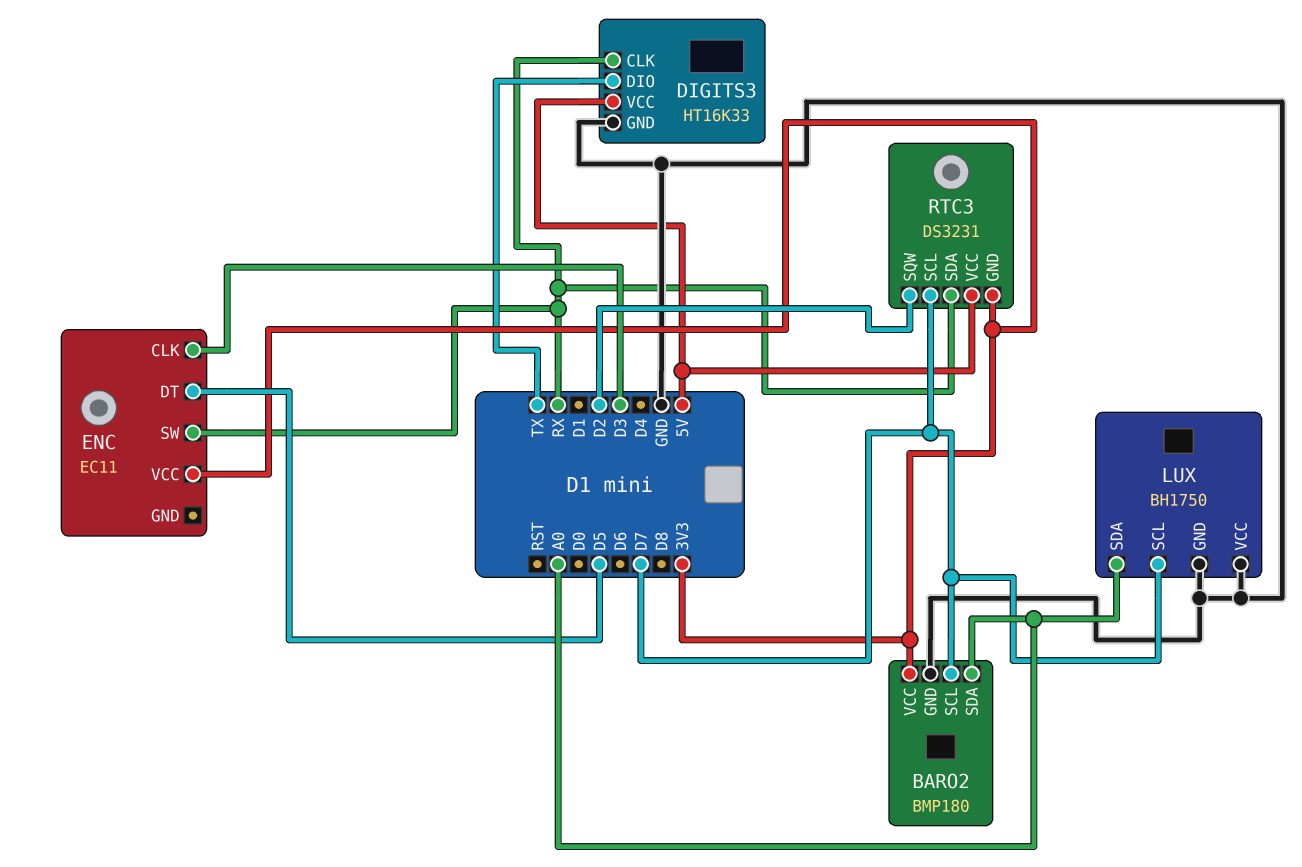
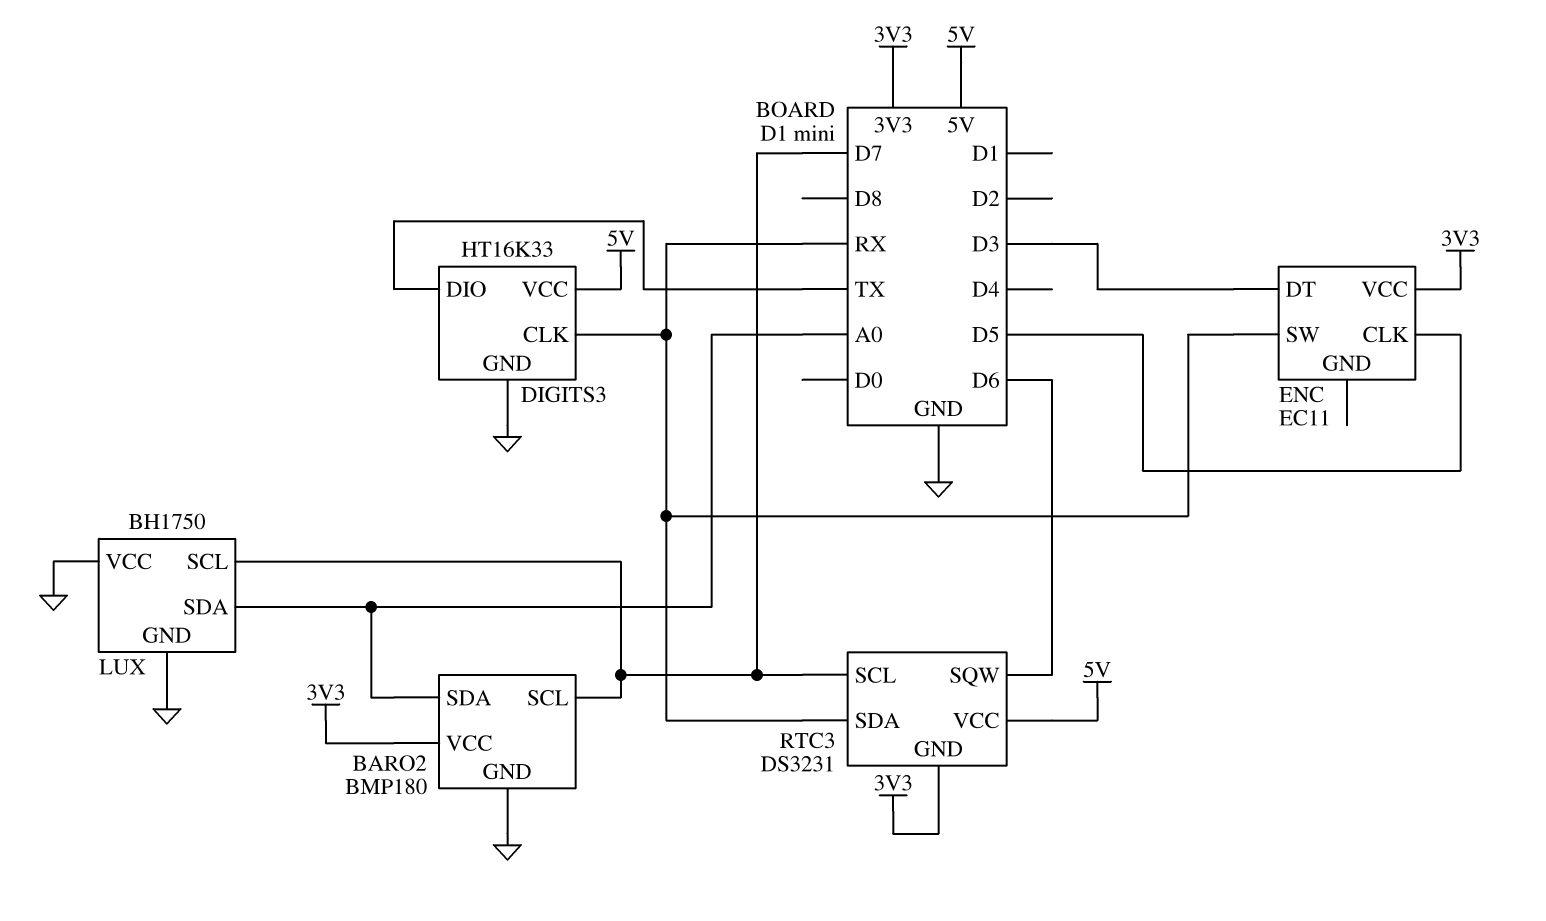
ENC pin CLK: D3 -> D5
ENC pin DT: D5 -> D3
RTC3 pin SQW: D2 -> D6

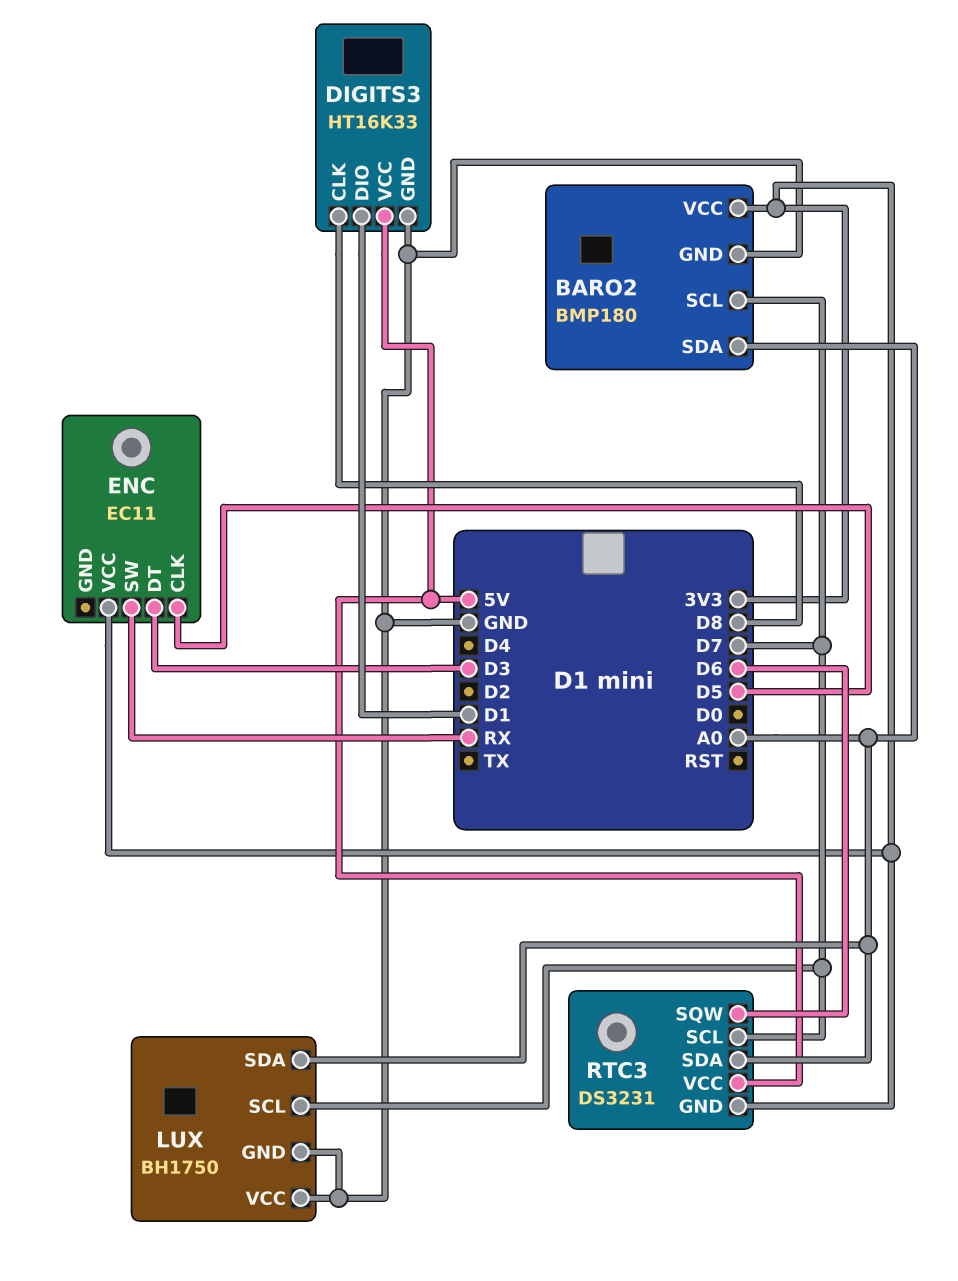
DIGITS3 pin CLK: RX -> D8
DIGITS3 pin DIO: TX -> D1
RTC3 pin SDA: RX -> A0

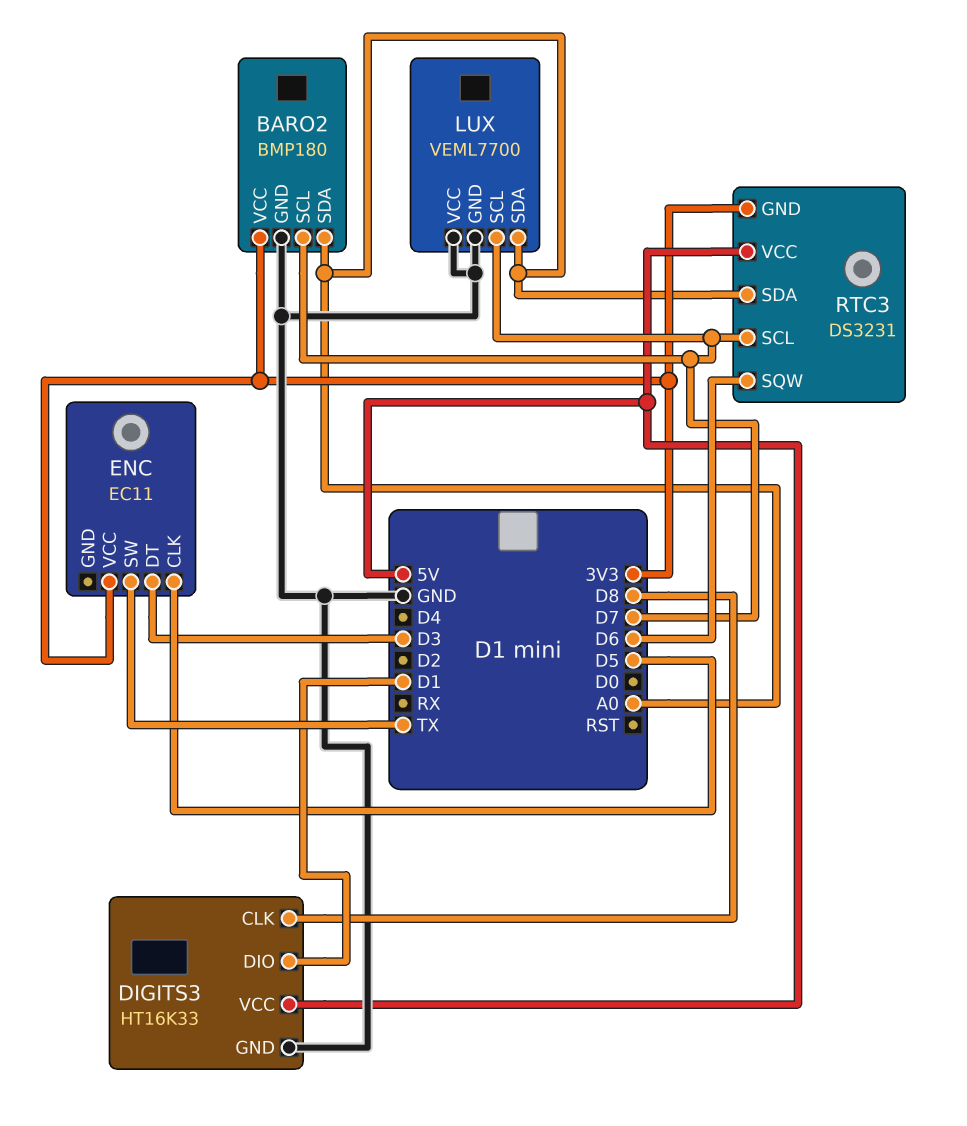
ENC pin SW: RX -> TX
LUX: BH1750 -> VEML7700

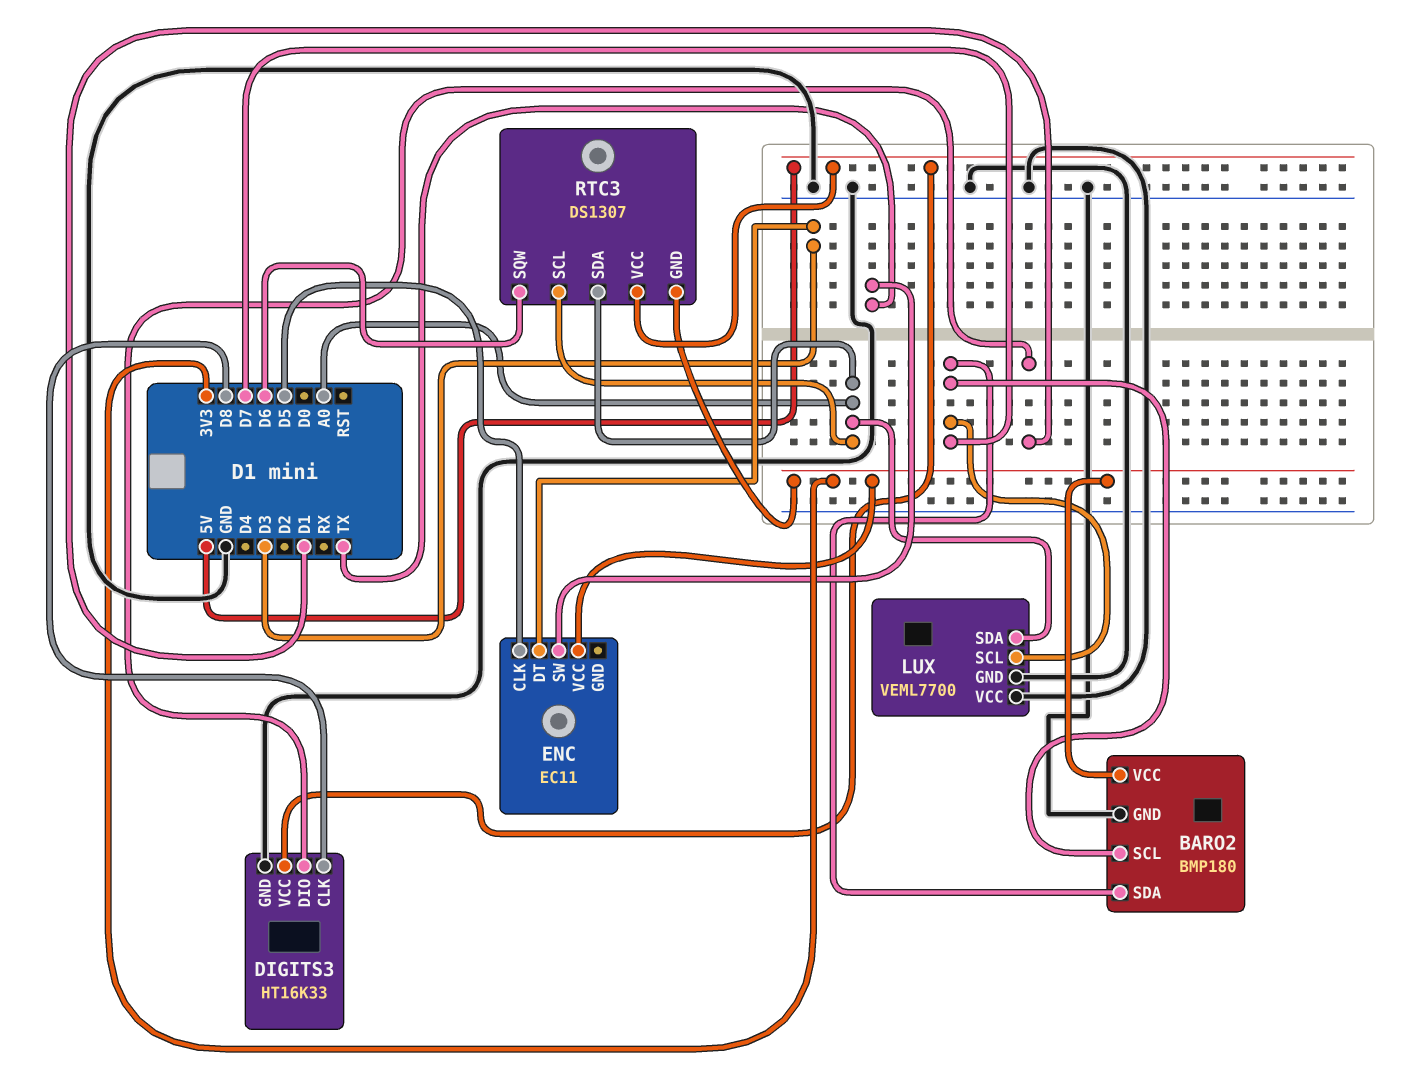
BARO2 pin SDA: A0 -> D7
RTC3: DS3231 -> DS1307
RTC3 pin SCL: D7 -> A0

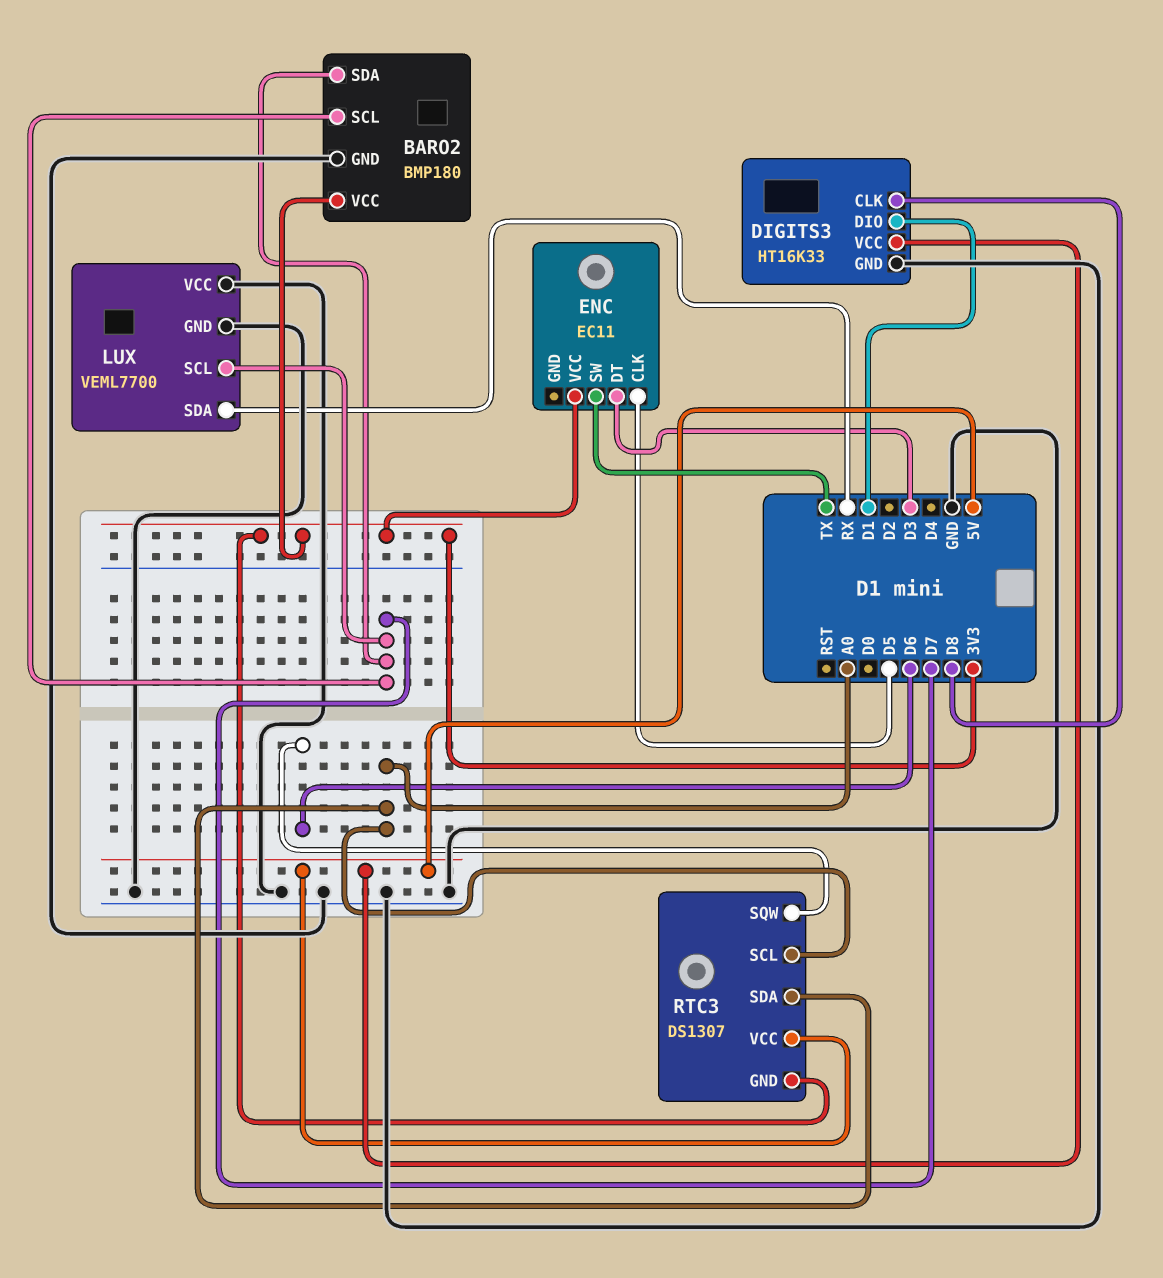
LUX pin SDA: A0 -> RX

